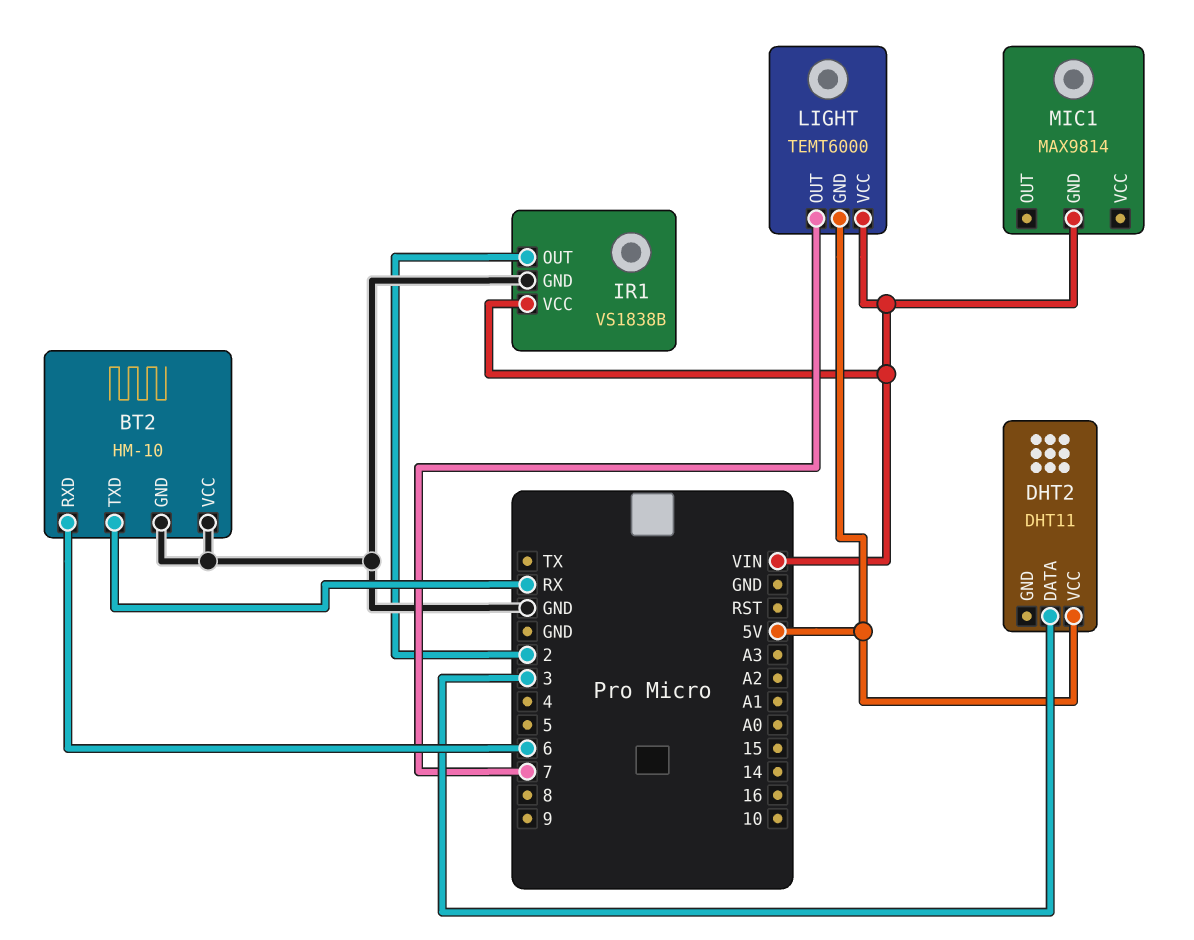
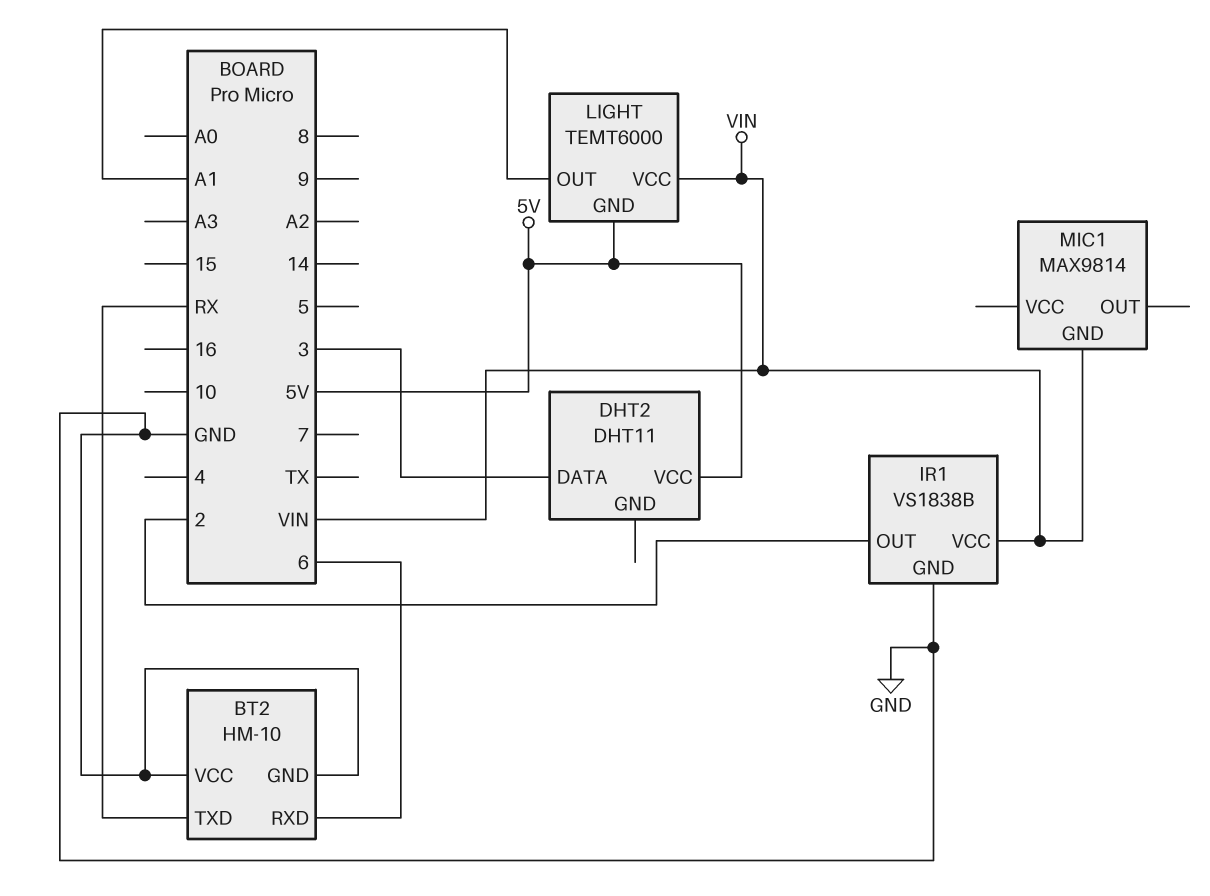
LIGHT pin OUT: 7 -> A1

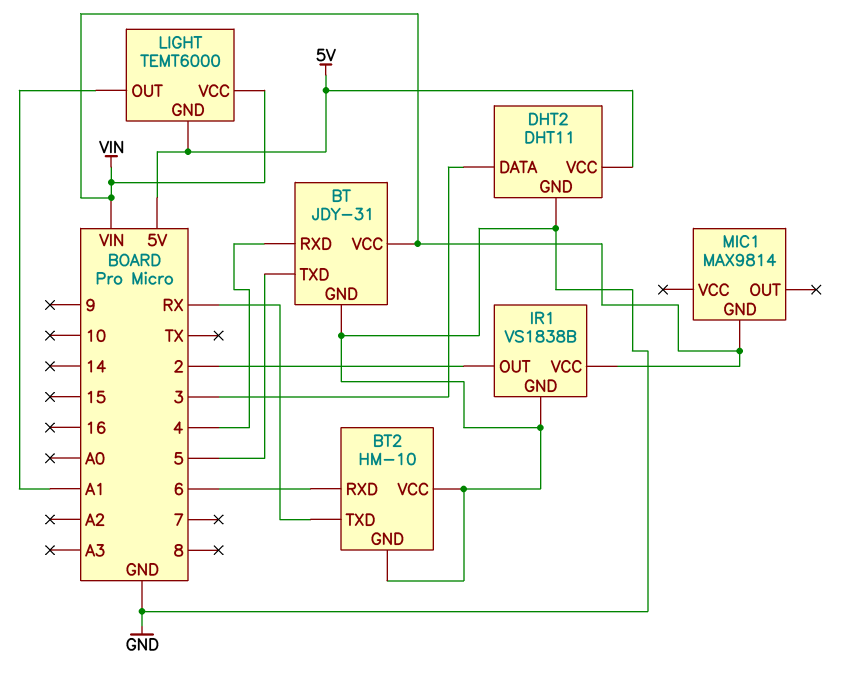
BT: none -> JDY-31
BT pin GND: none -> GND
BT pin RXD: none -> 4
BT pin TXD: none -> 5
BT pin VCC: none -> VIN
DHT2 pin GND: none -> GND

